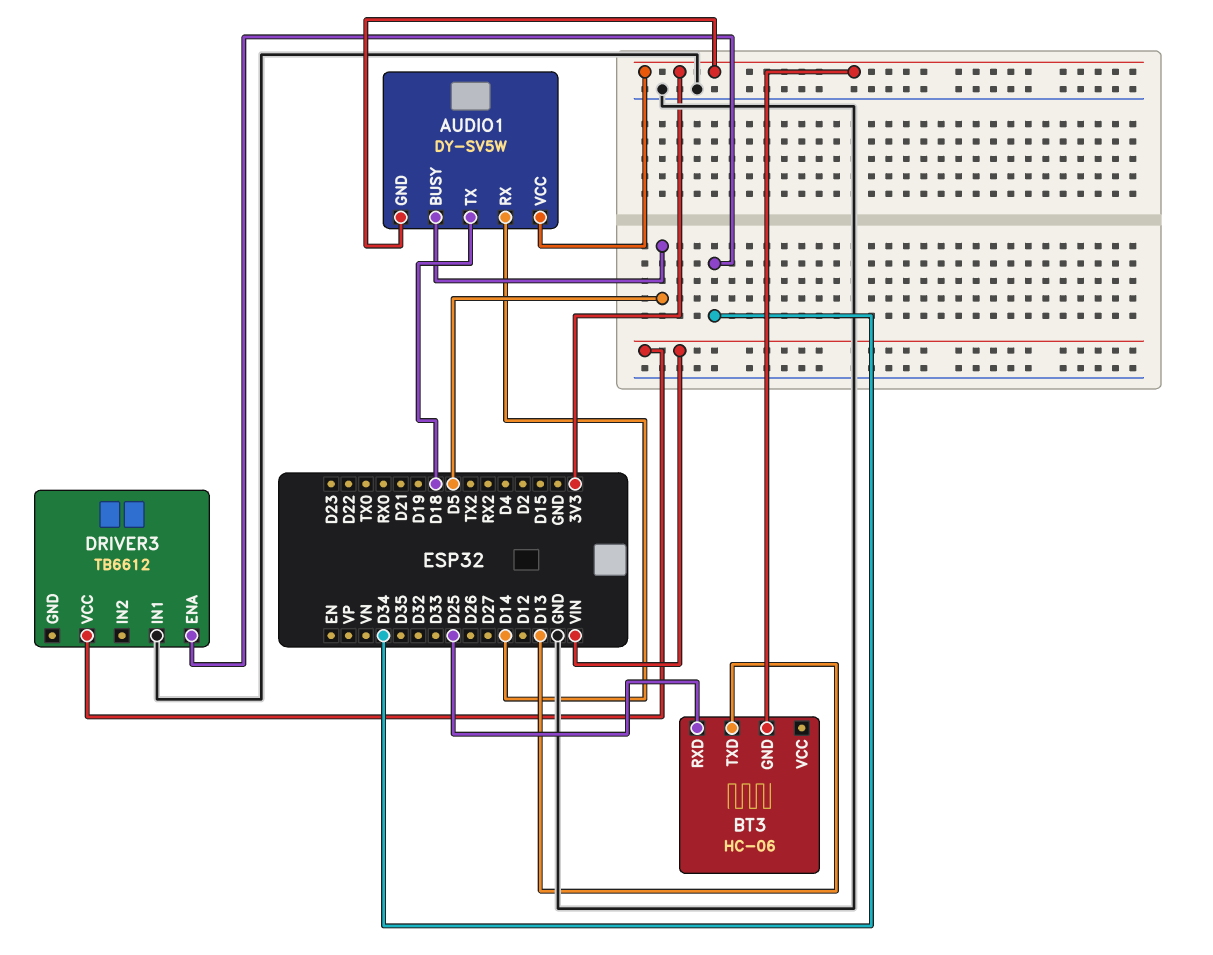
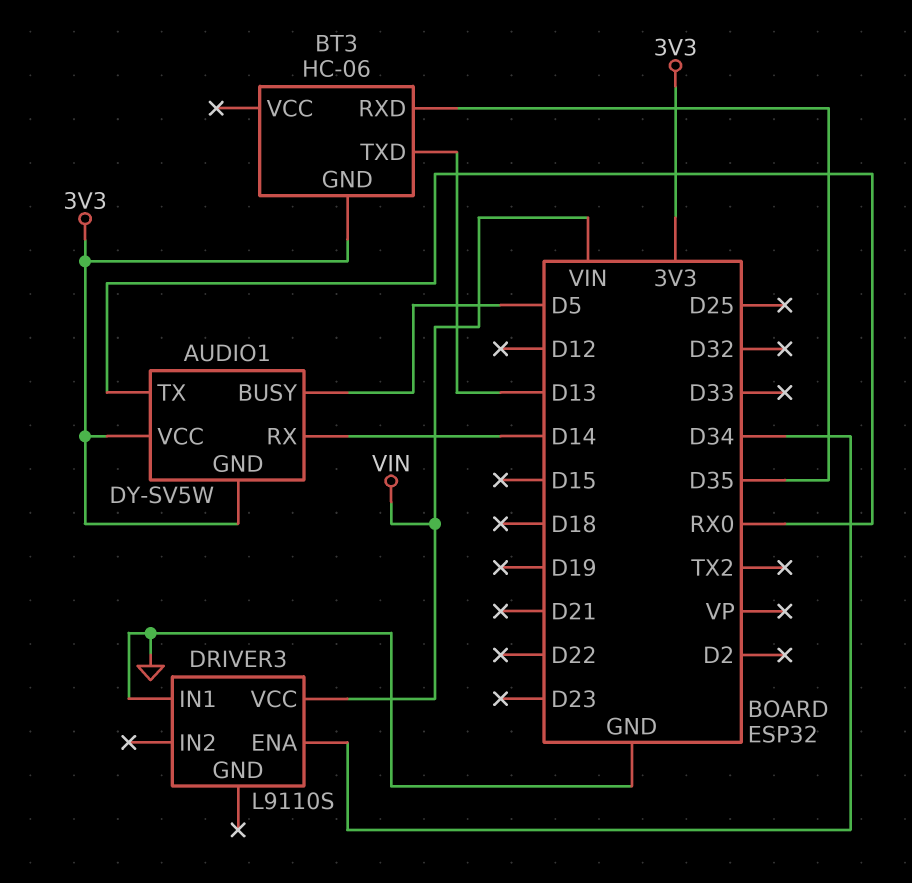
AUDIO1 pin TX: D18 -> RX0
BT3 pin RXD: D25 -> D35
DRIVER3: TB6612 -> L9110S

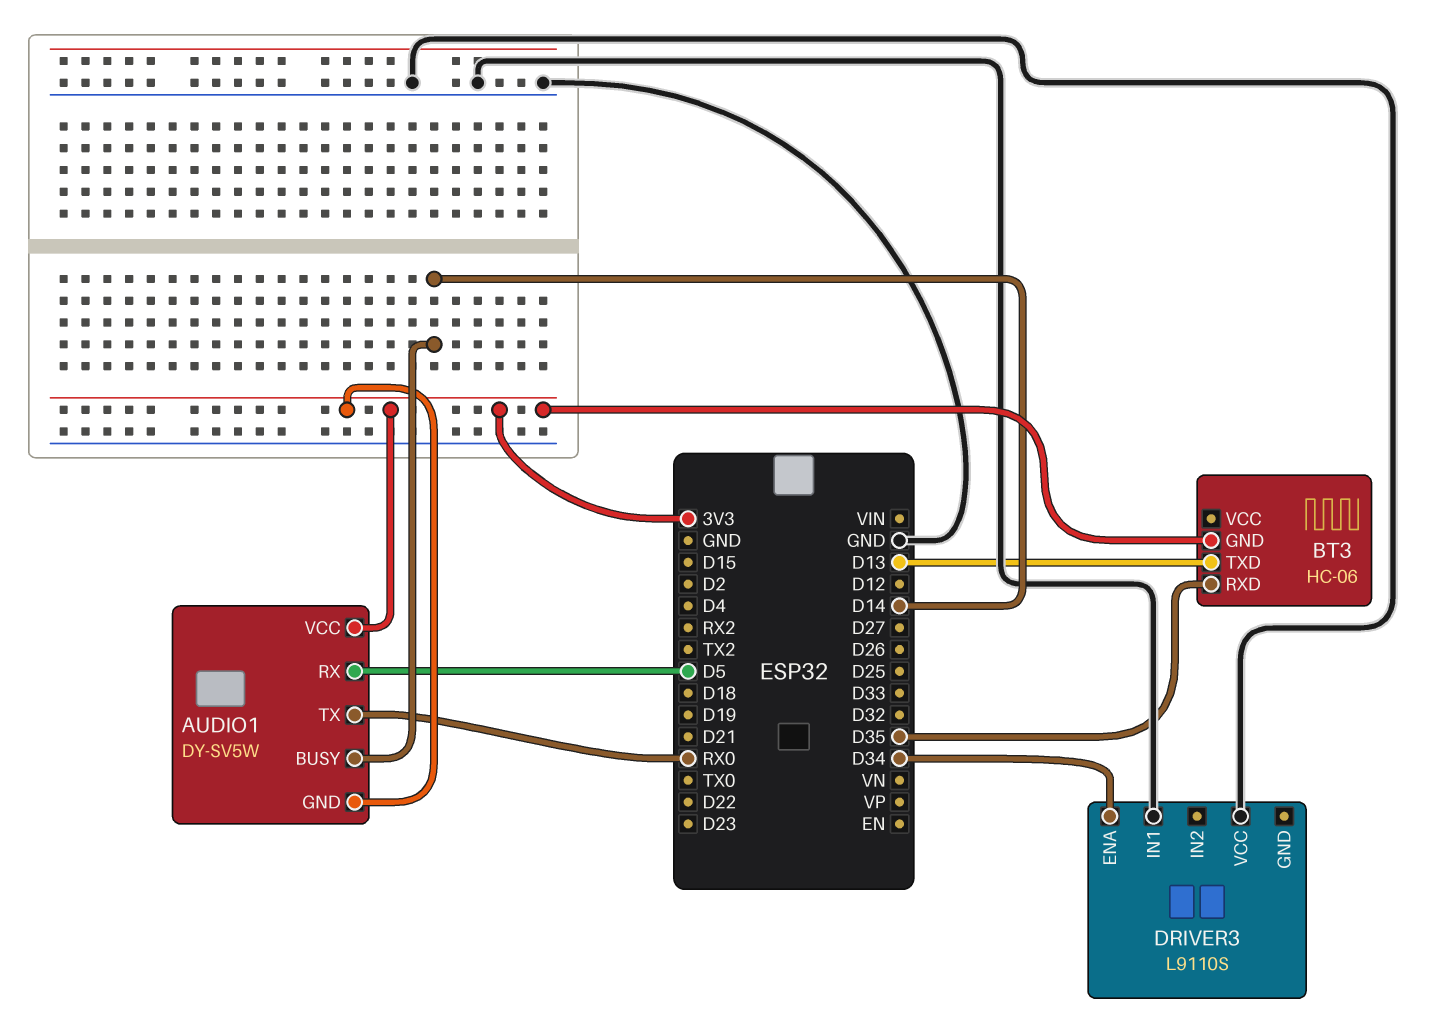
AUDIO1 pin BUSY: D5 -> D14
AUDIO1 pin RX: D14 -> D5
DRIVER3 pin VCC: VIN -> GND

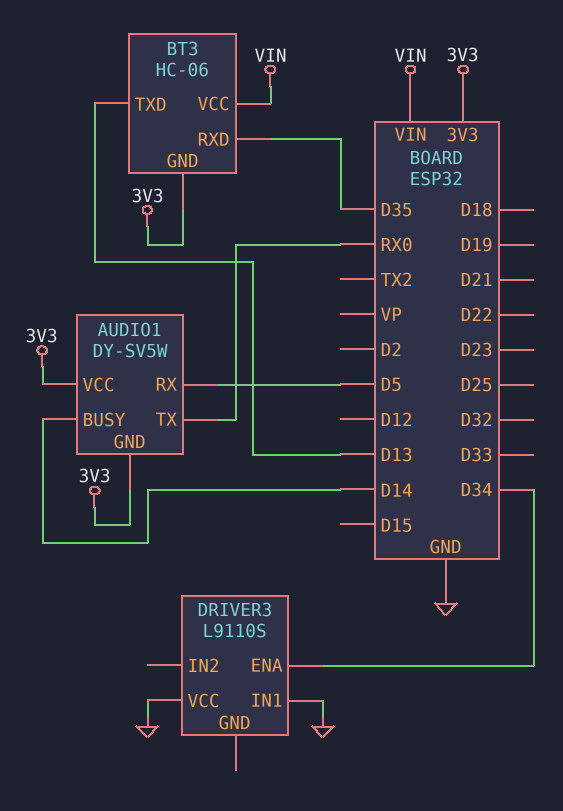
BT3 pin VCC: none -> VIN

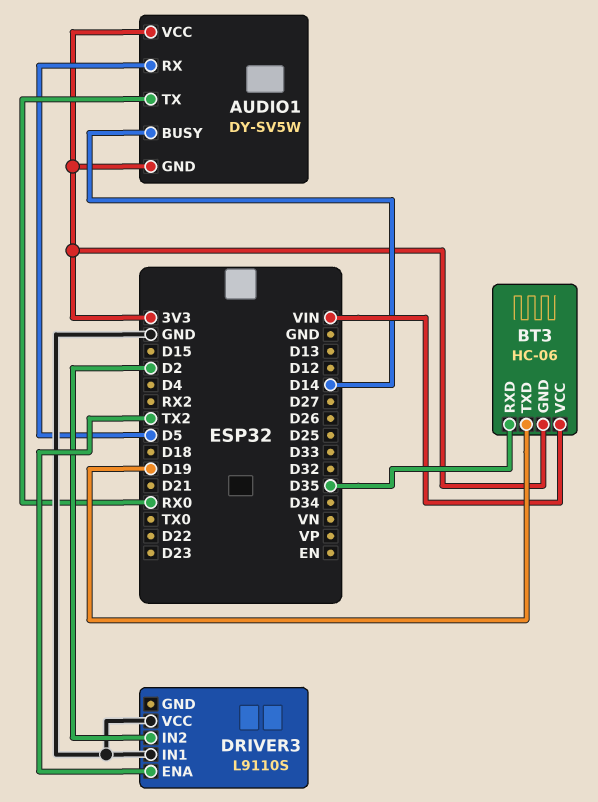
BT3 pin TXD: D13 -> D19
DRIVER3 pin ENA: D34 -> TX2
DRIVER3 pin IN2: none -> D2

